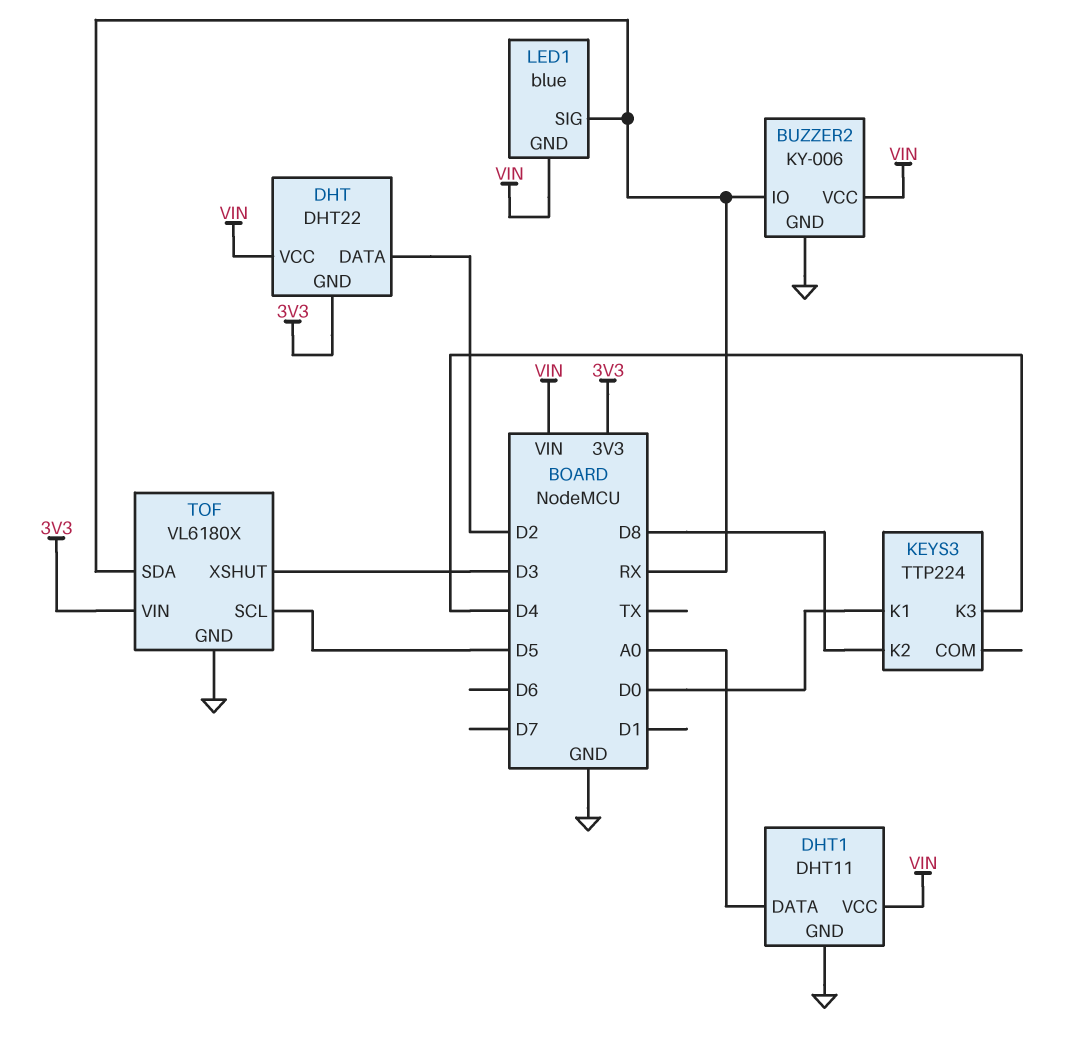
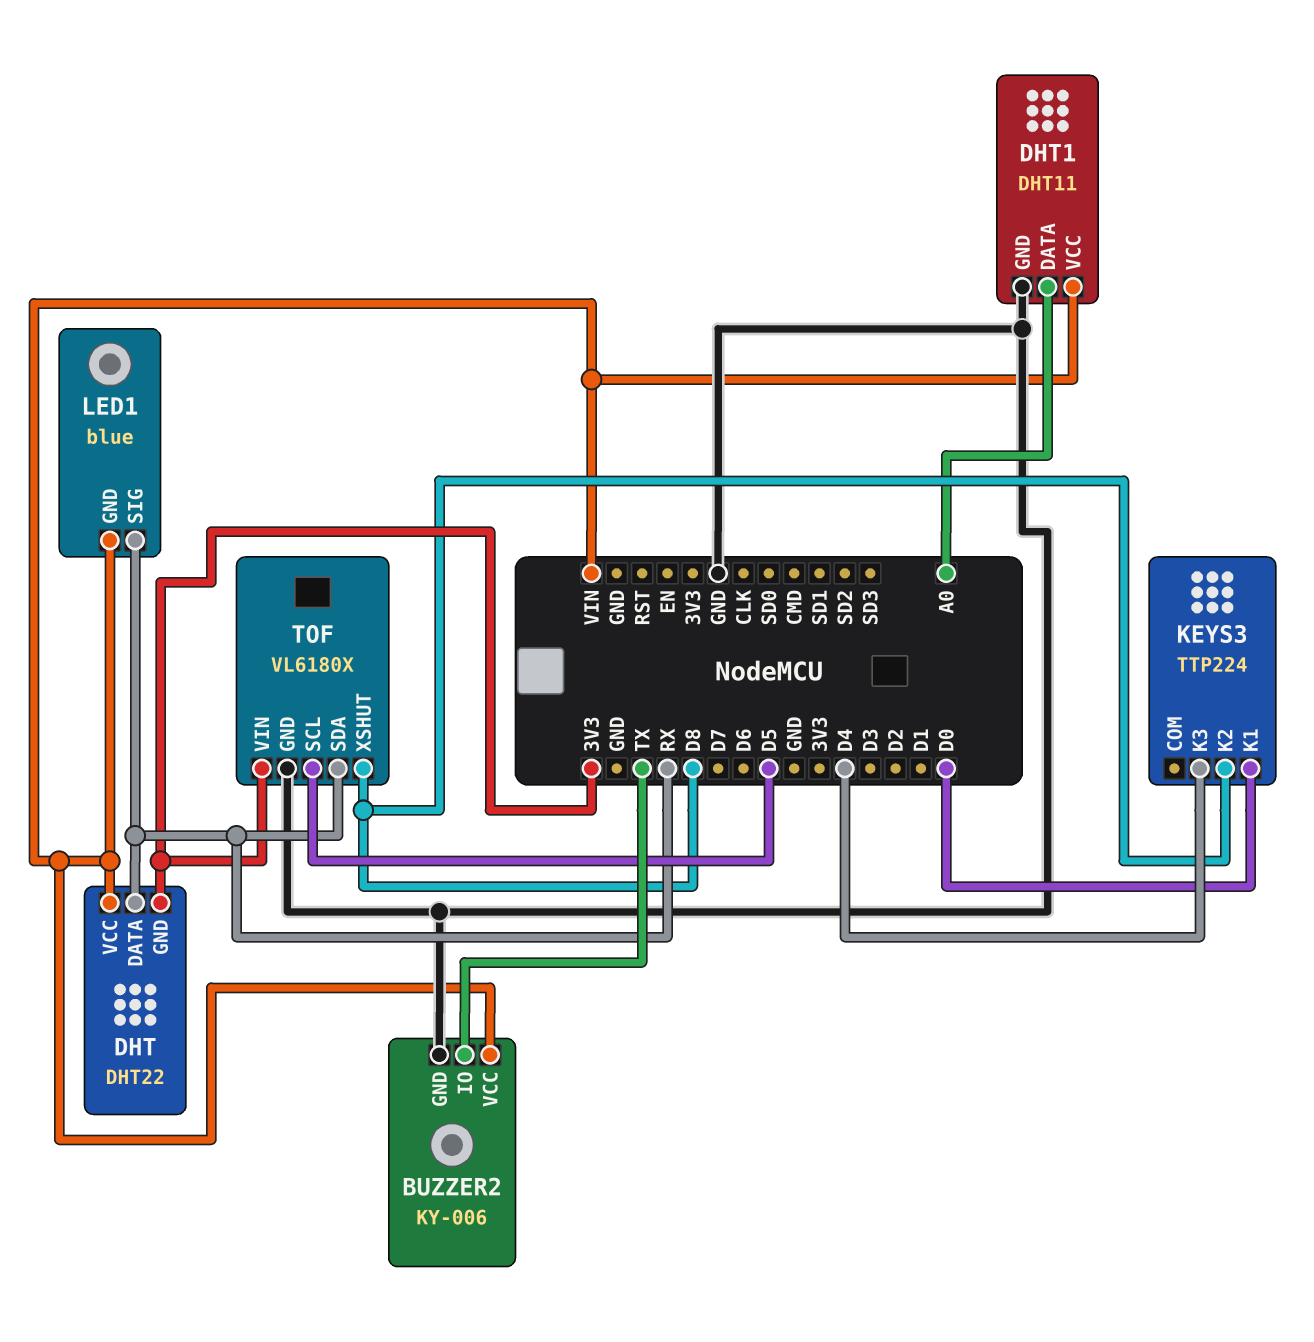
BUZZER2 pin IO: RX -> TX
DHT pin DATA: D2 -> RX
TOF pin XSHUT: D3 -> D8

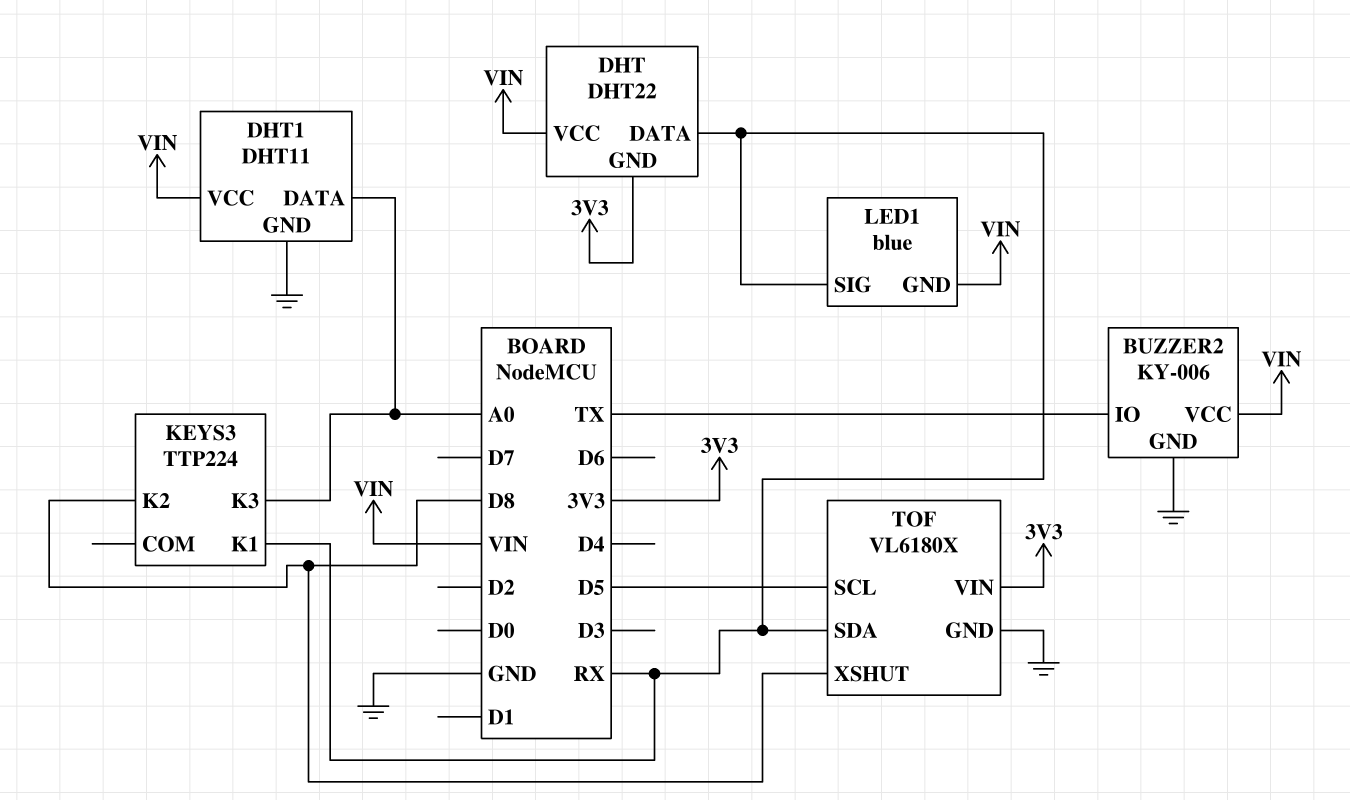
KEYS3 pin K1: D0 -> RX
KEYS3 pin K3: D4 -> A0

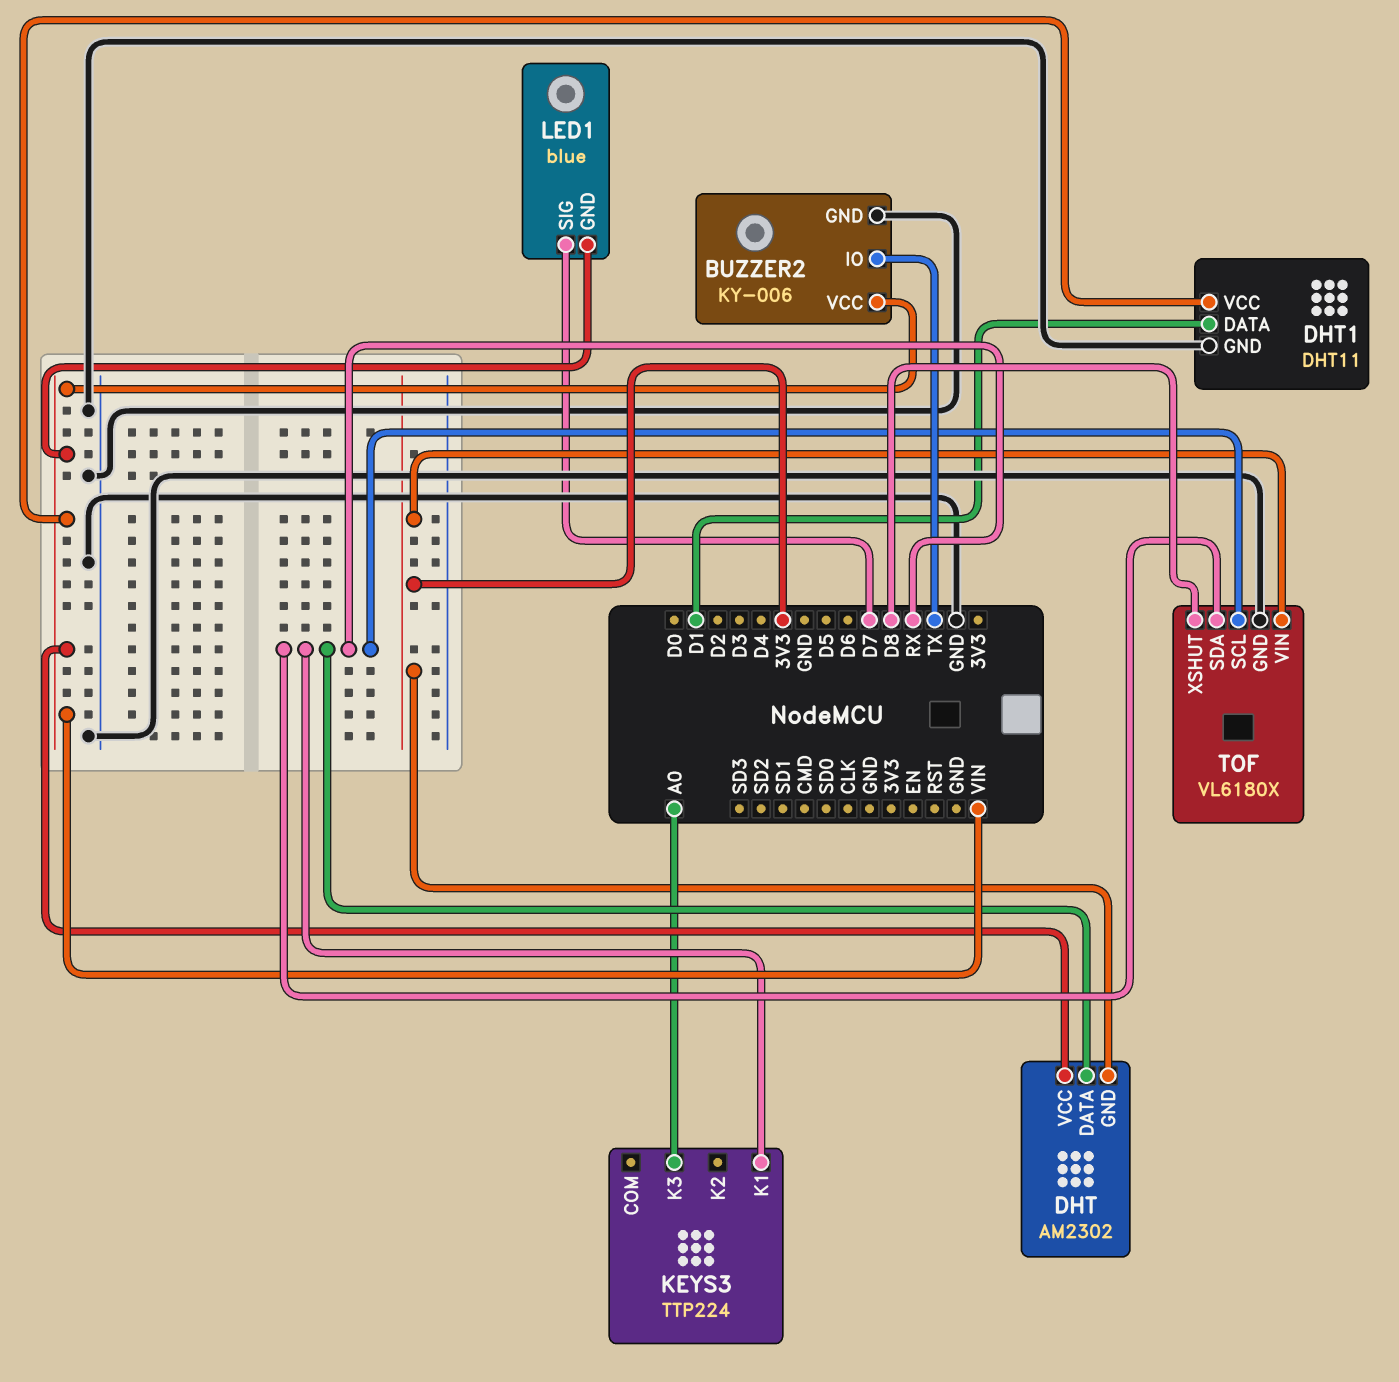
DHT: DHT22 -> AM2302
DHT1 pin DATA: A0 -> D1
KEYS3 pin K2: D8 -> none
LED1 pin SIG: RX -> D7
TOF pin SCL: D5 -> RX

